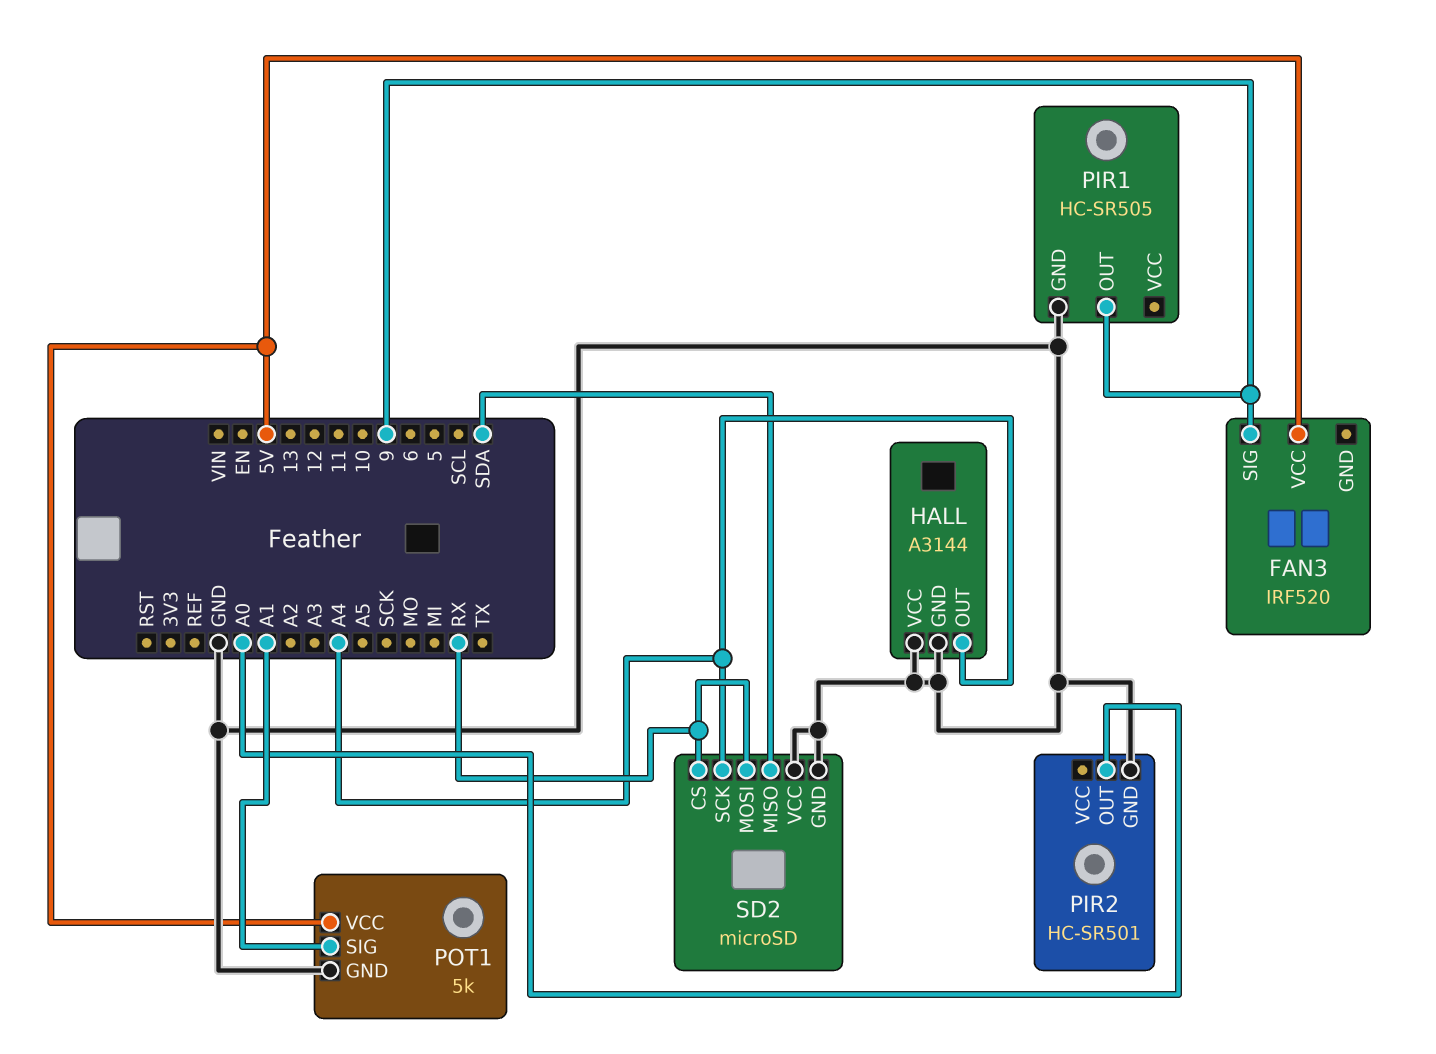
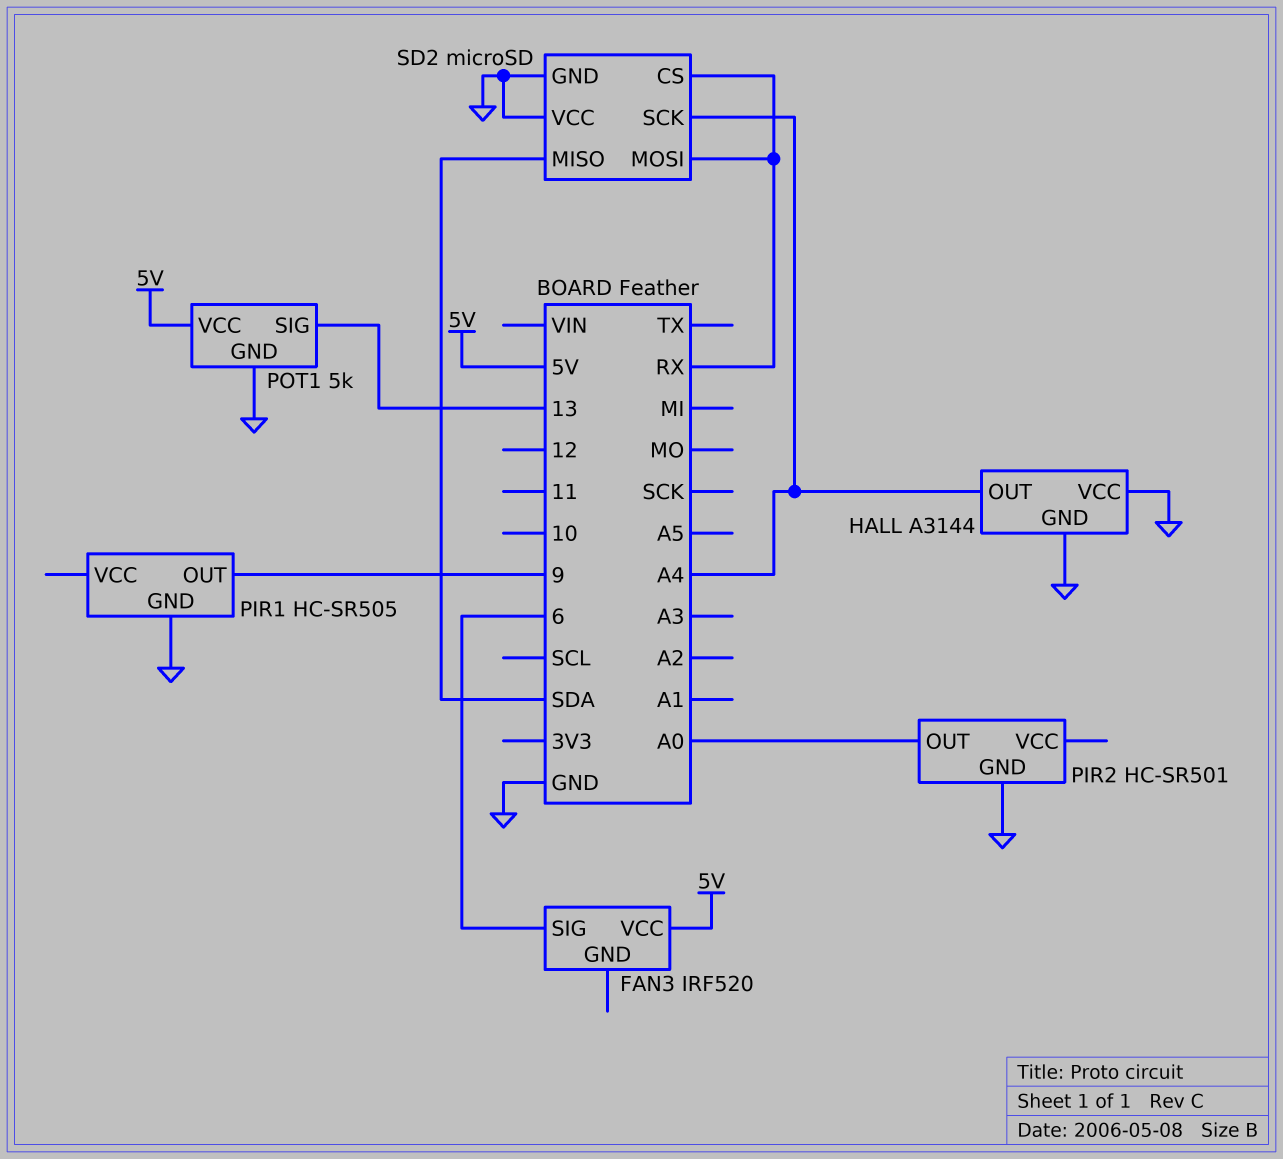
FAN3 pin SIG: 9 -> 6
POT1 pin SIG: A1 -> 13

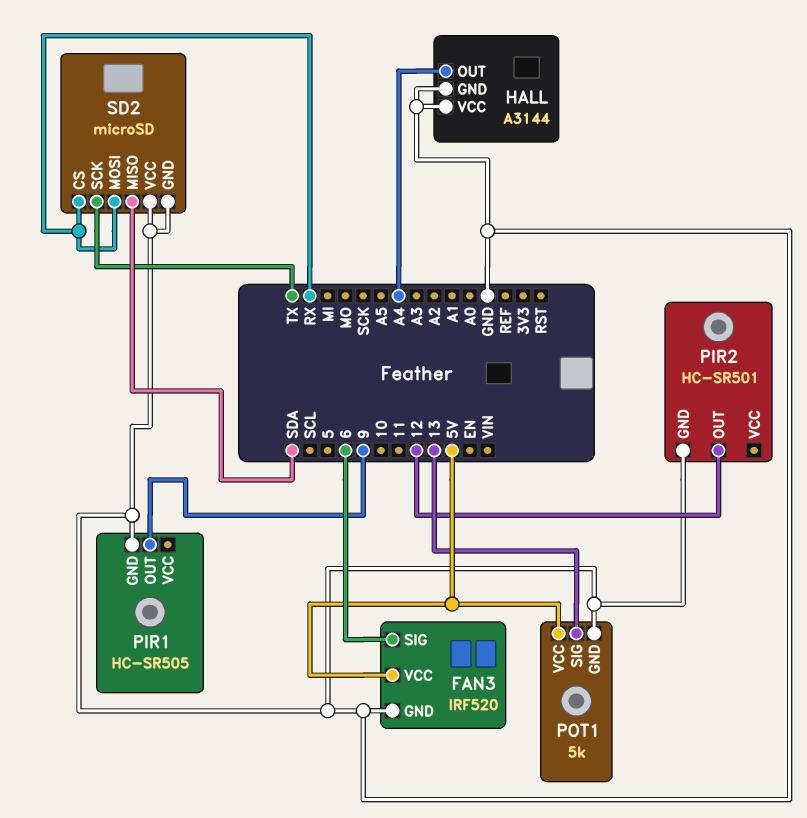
FAN3 pin GND: none -> GND
PIR2 pin OUT: A0 -> 12
SD2 pin SCK: A4 -> TX

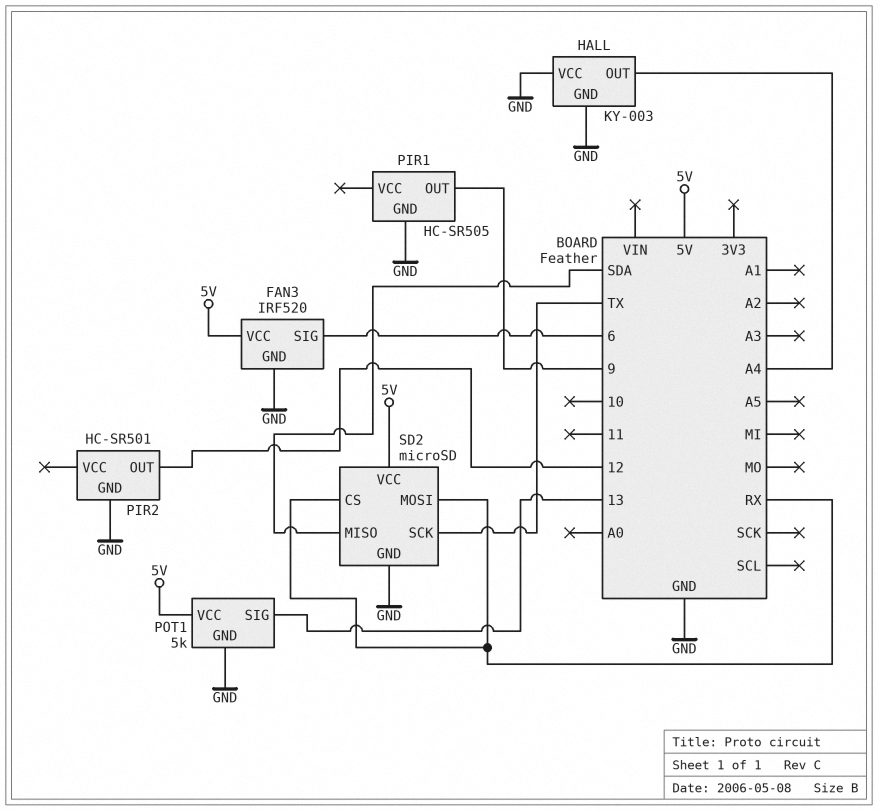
HALL: A3144 -> KY-003
SD2 pin VCC: GND -> 5V

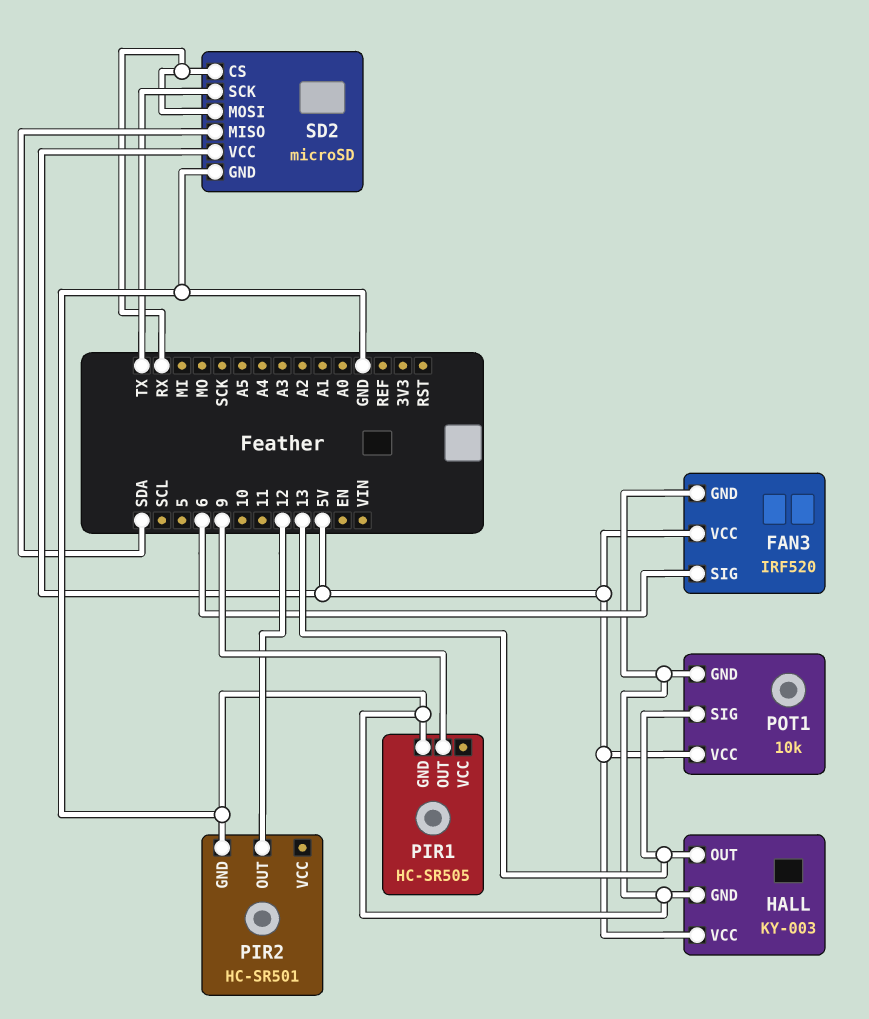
HALL pin OUT: A4 -> 13
HALL pin VCC: GND -> 5V
POT1: 5k -> 10k

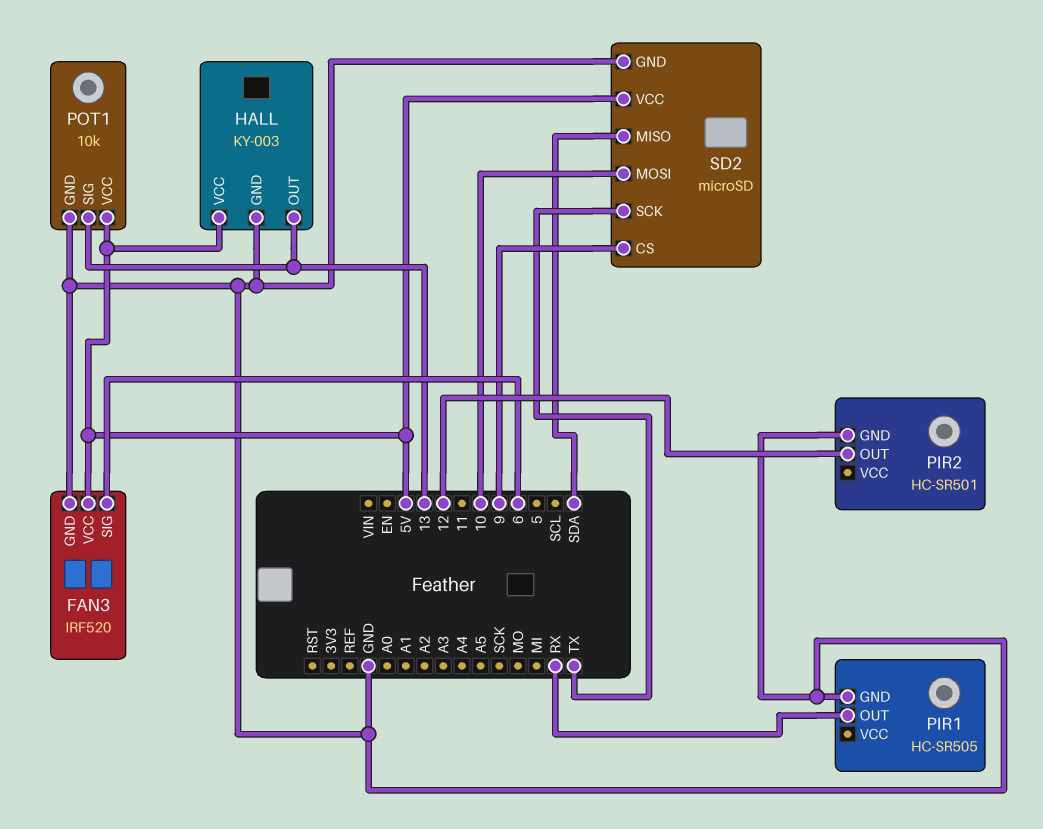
PIR1 pin OUT: 9 -> RX
SD2 pin CS: RX -> 9
SD2 pin MOSI: RX -> 10

